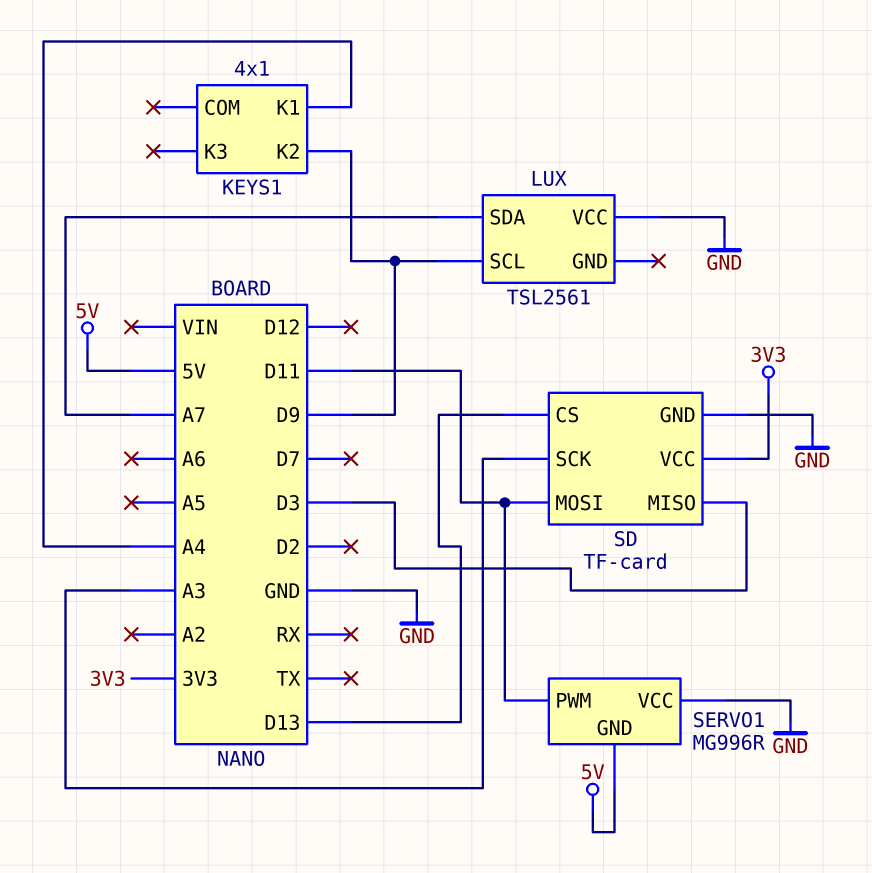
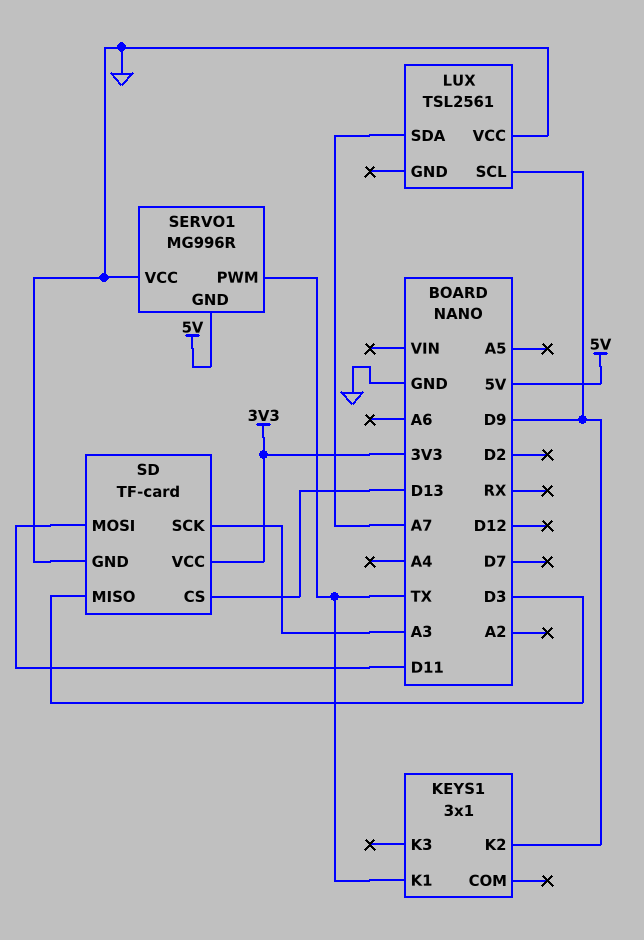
KEYS1: 4x1 -> 3x1
KEYS1 pin K1: A4 -> TX
SERVO1 pin PWM: D11 -> TX

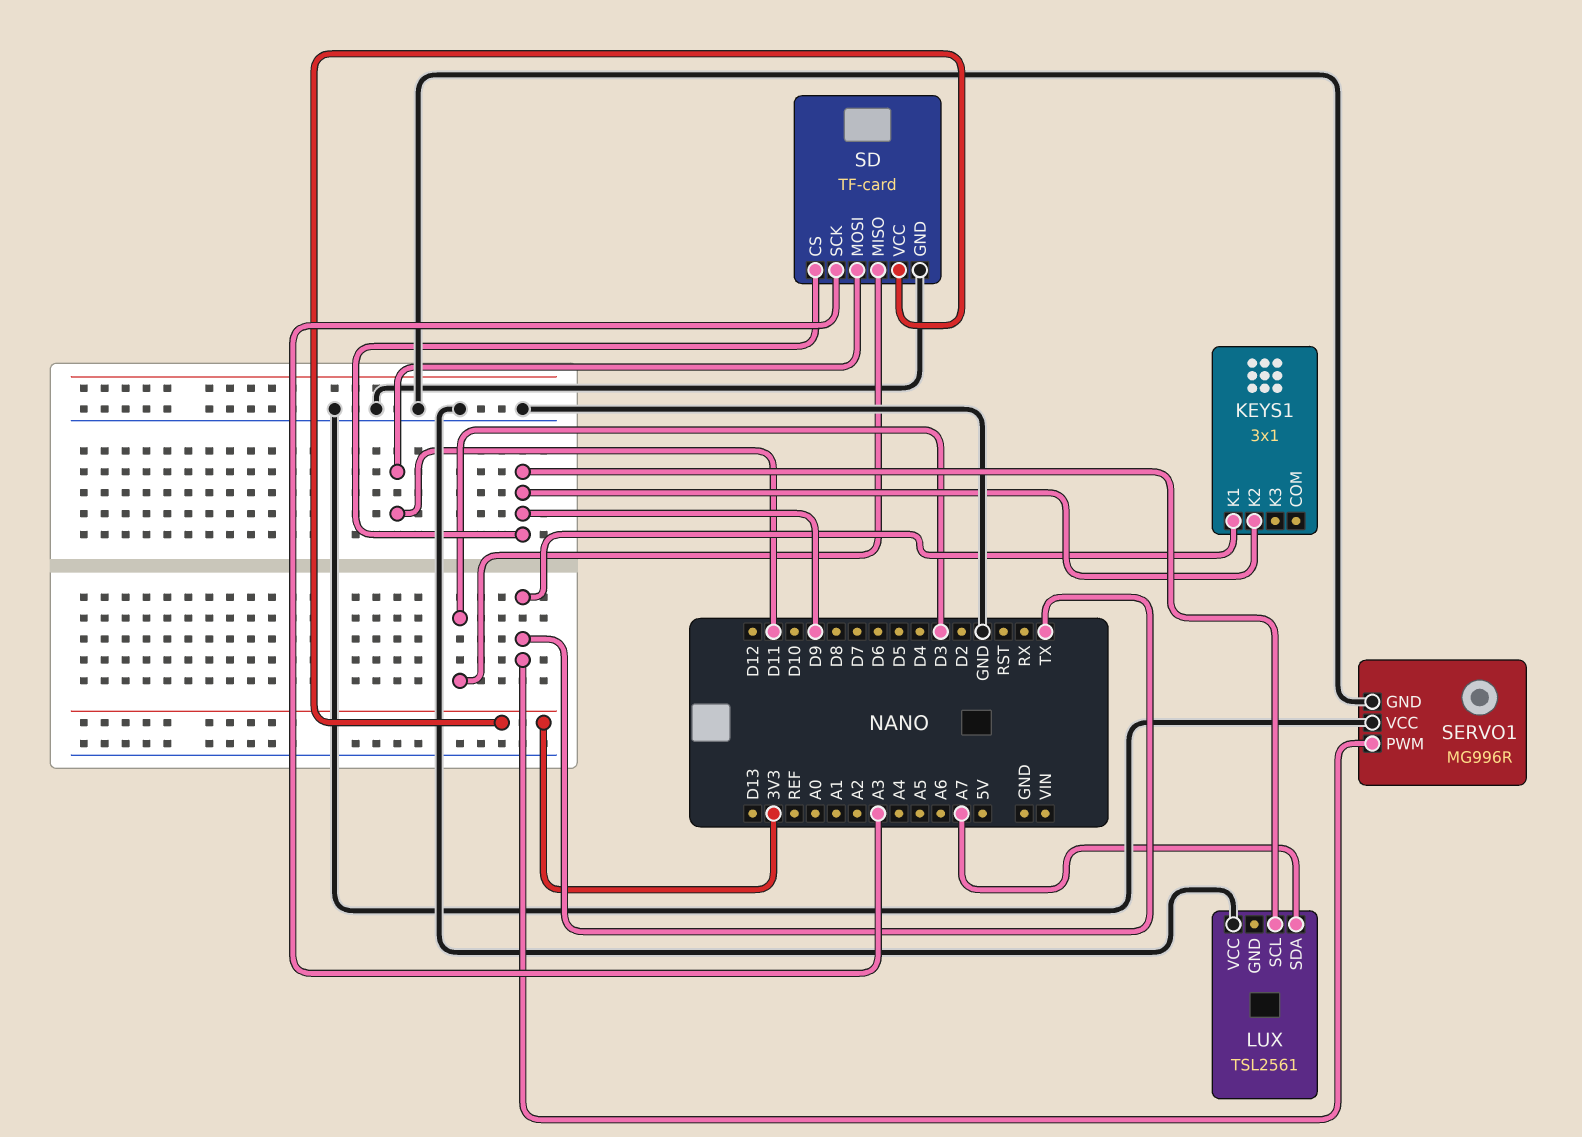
SD pin CS: D13 -> D9
SERVO1 pin GND: 5V -> GND

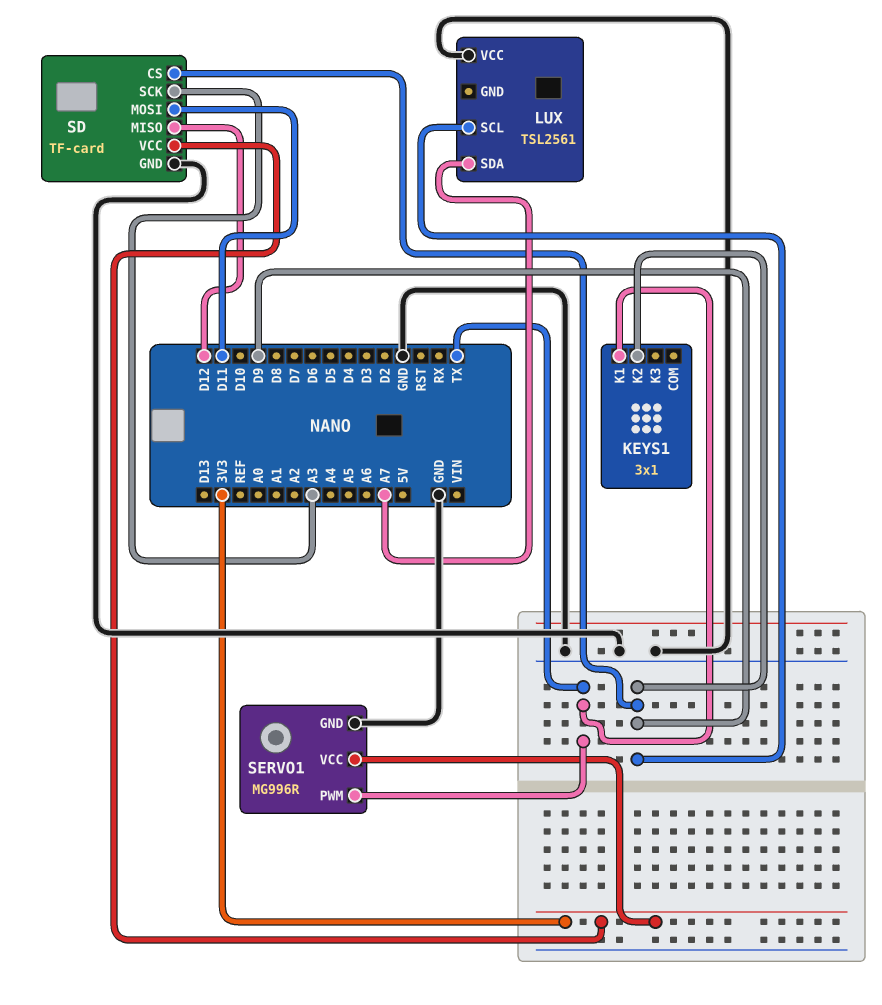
SD pin MISO: D3 -> D12
SERVO1 pin VCC: GND -> 3V3

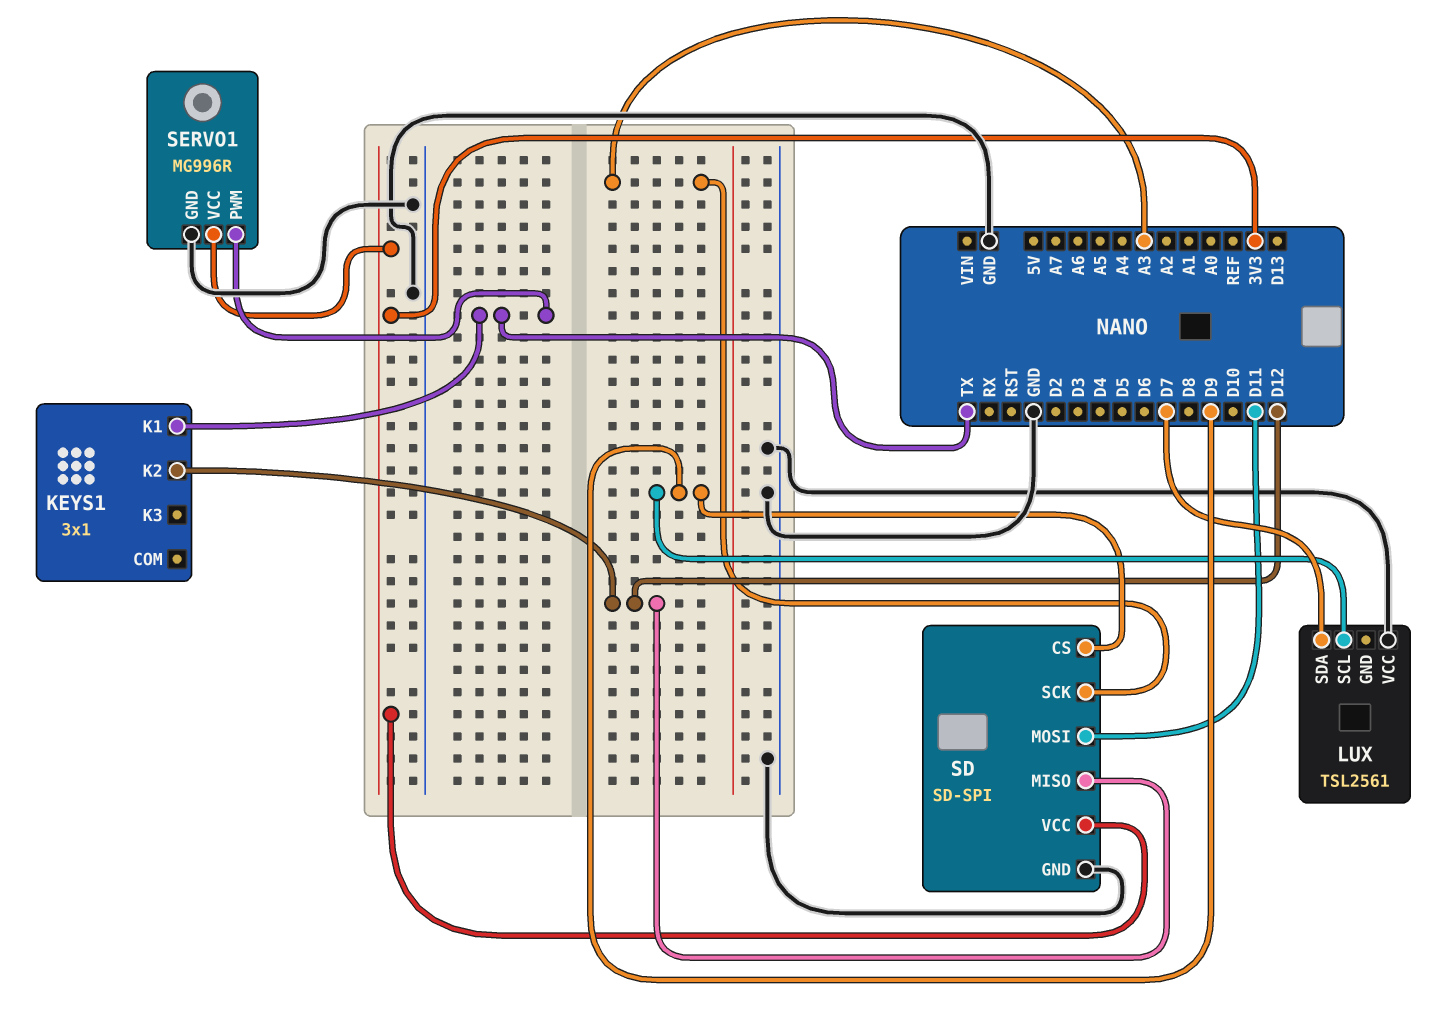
KEYS1 pin K2: D9 -> D12
LUX pin SDA: A7 -> D7
SD: TF-card -> SD-SPI

